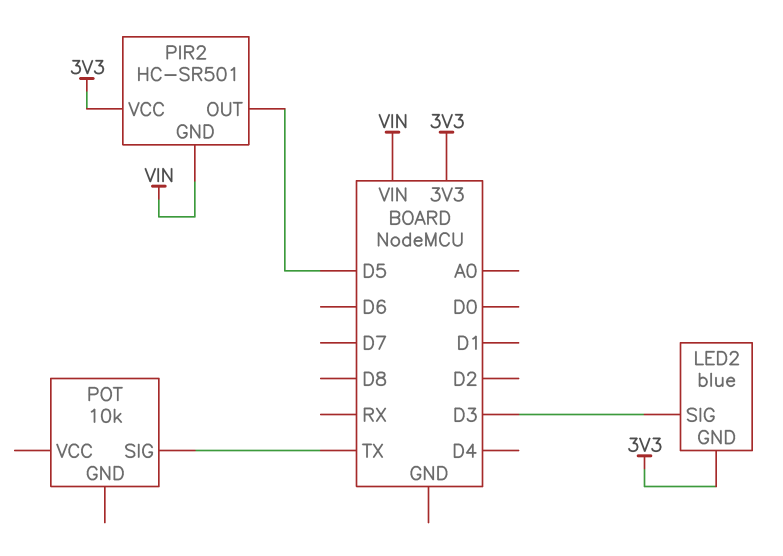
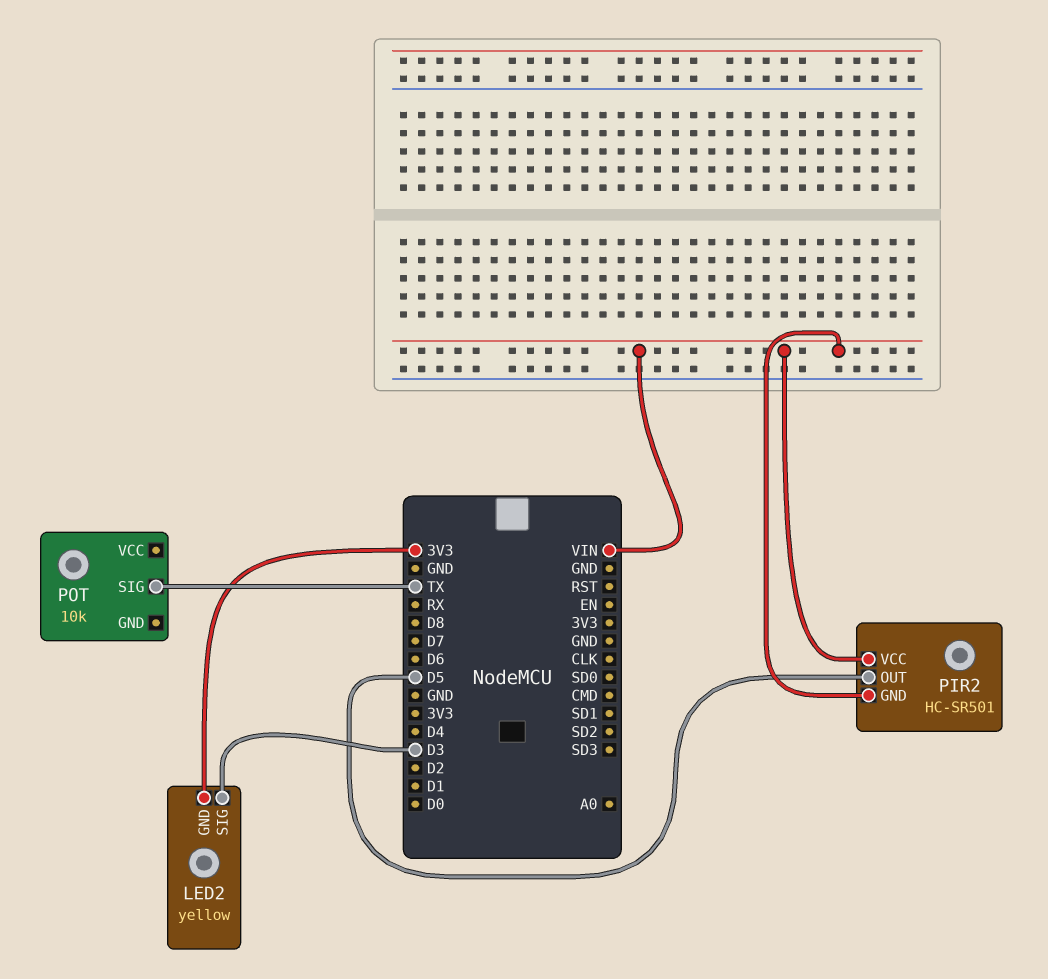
LED2: blue -> yellow
PIR2 pin VCC: 3V3 -> VIN

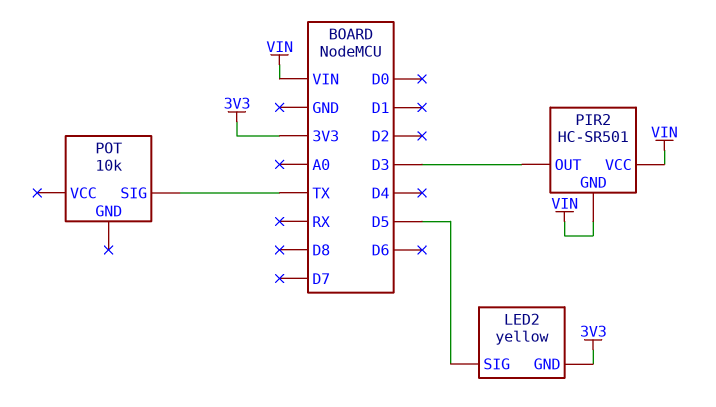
LED2 pin SIG: D3 -> D5
PIR2 pin OUT: D5 -> D3

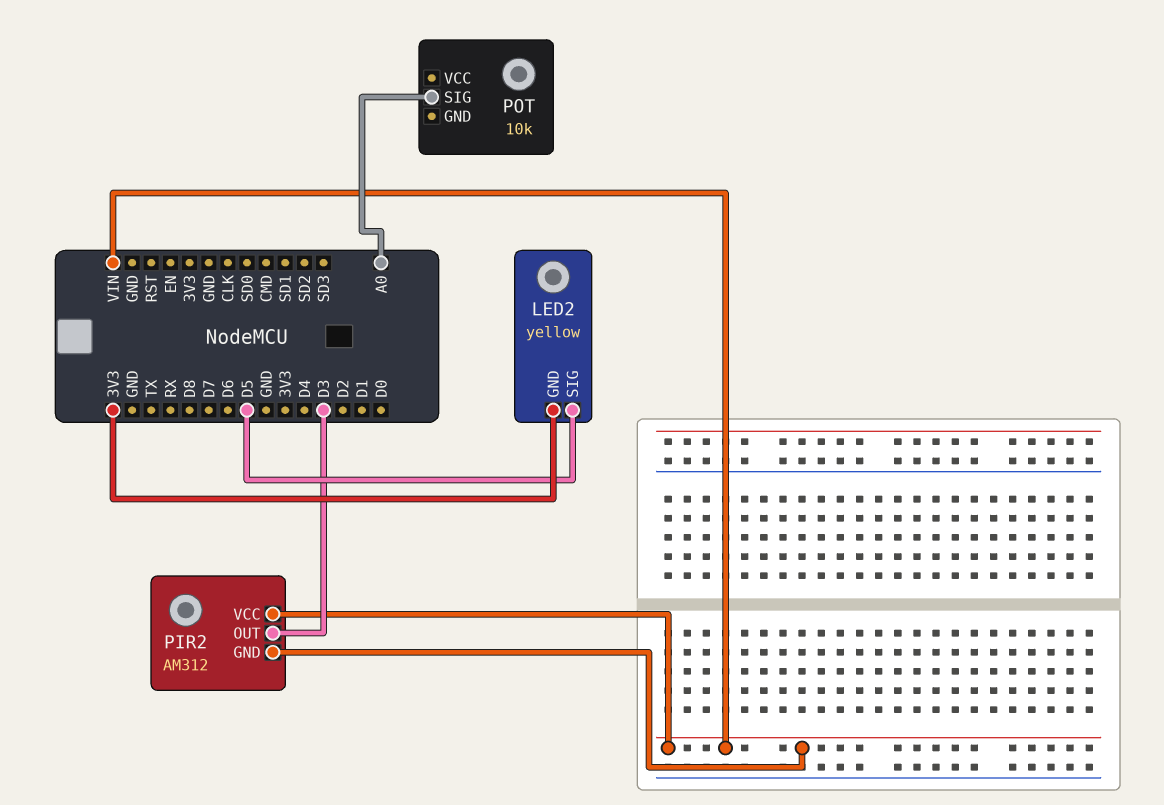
PIR2: HC-SR501 -> AM312
POT pin SIG: TX -> A0

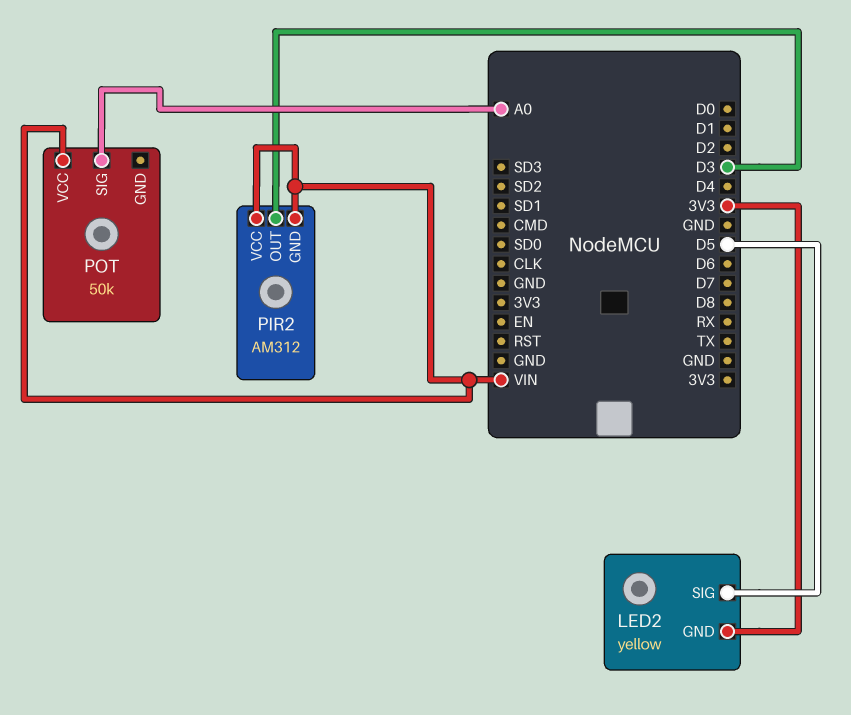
POT: 10k -> 50k
POT pin VCC: none -> VIN

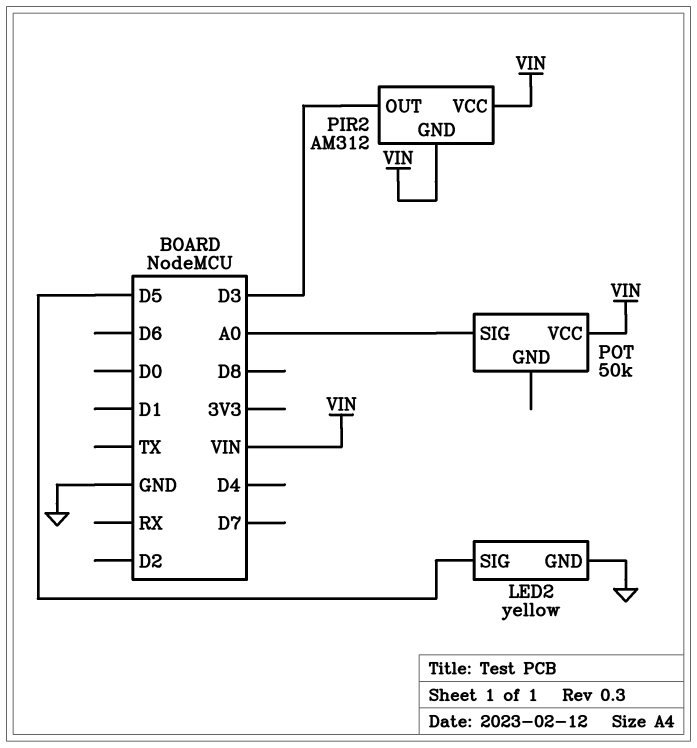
LED2 pin GND: 3V3 -> GND

